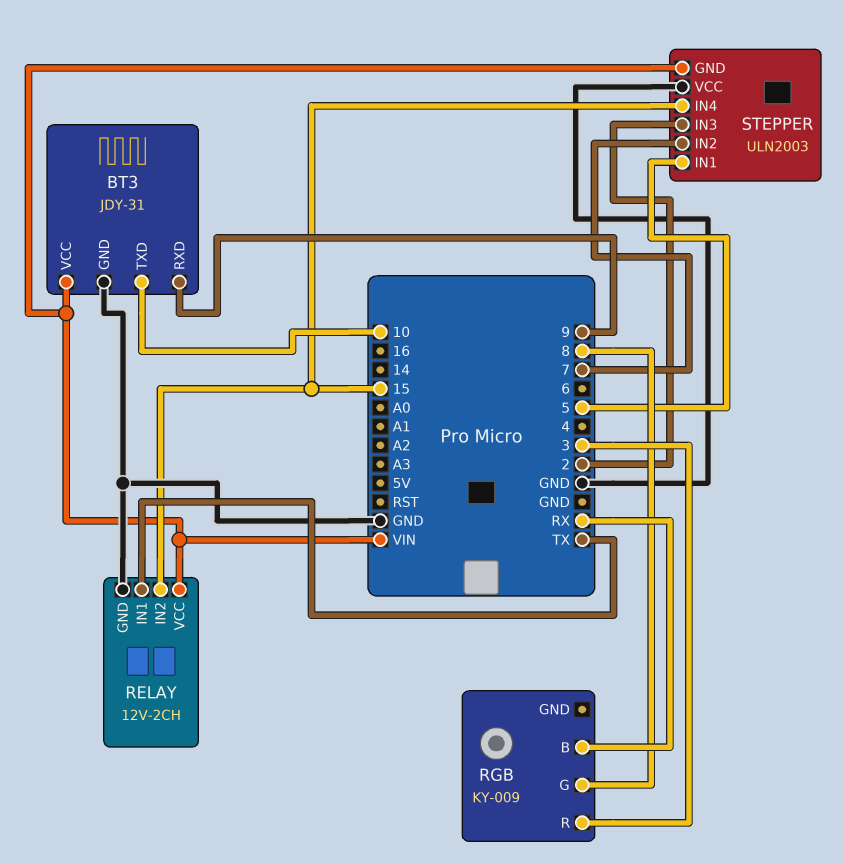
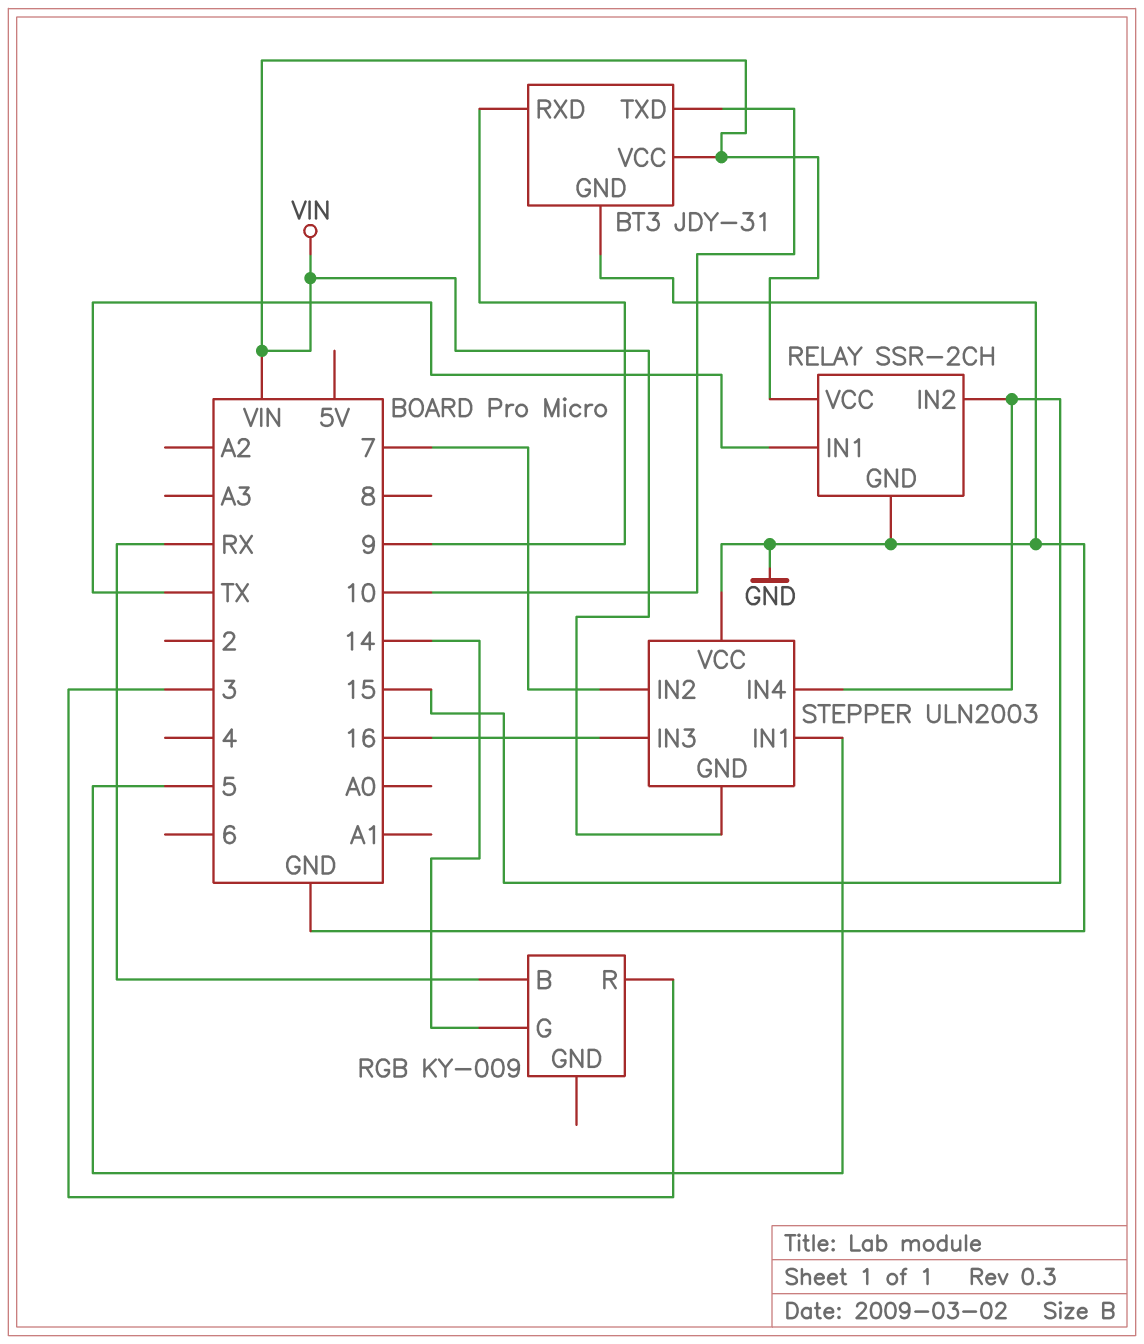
RELAY: 12V-2CH -> SSR-2CH
RGB pin G: 8 -> 14
STEPPER pin IN3: 2 -> 16

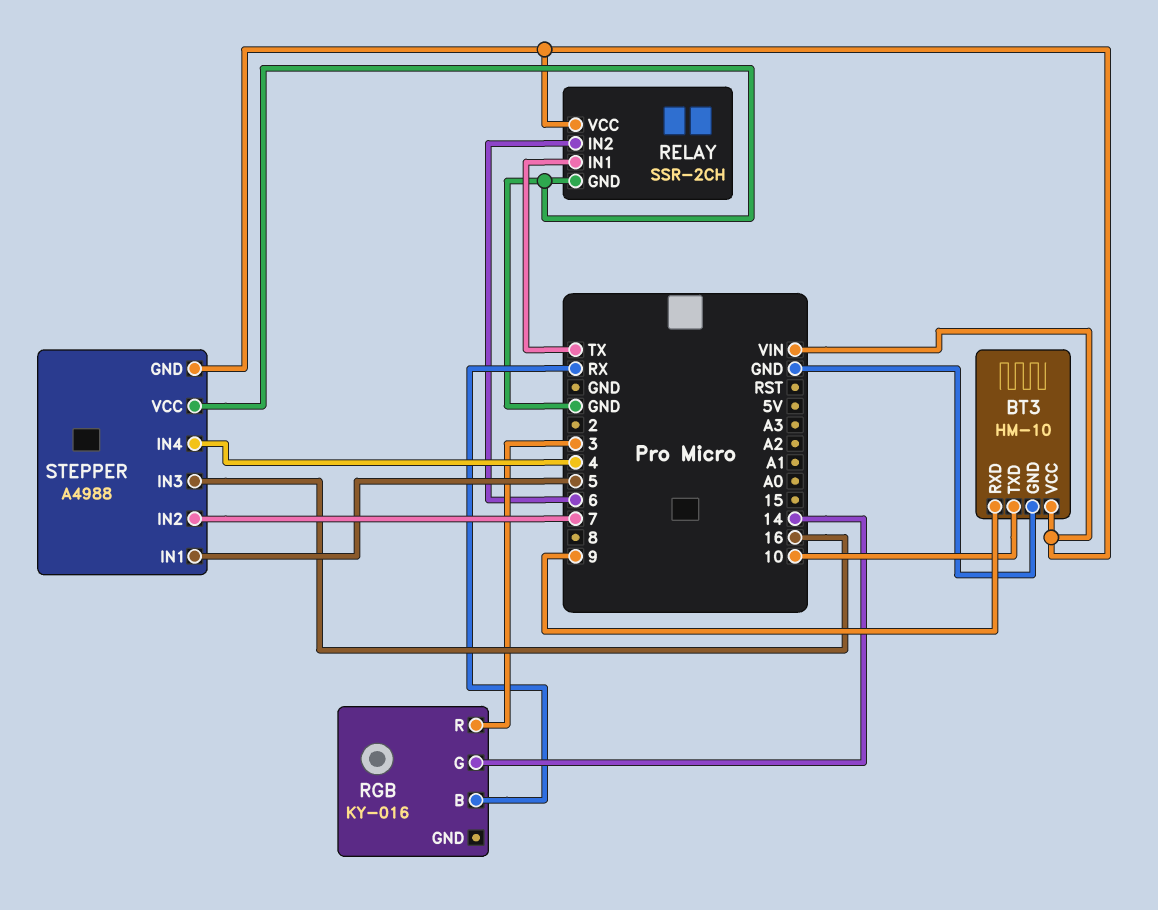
BT3: JDY-31 -> HM-10
RELAY pin IN2: 15 -> 6
RGB: KY-009 -> KY-016
STEPPER: ULN2003 -> A4988
STEPPER pin IN4: 15 -> 4

